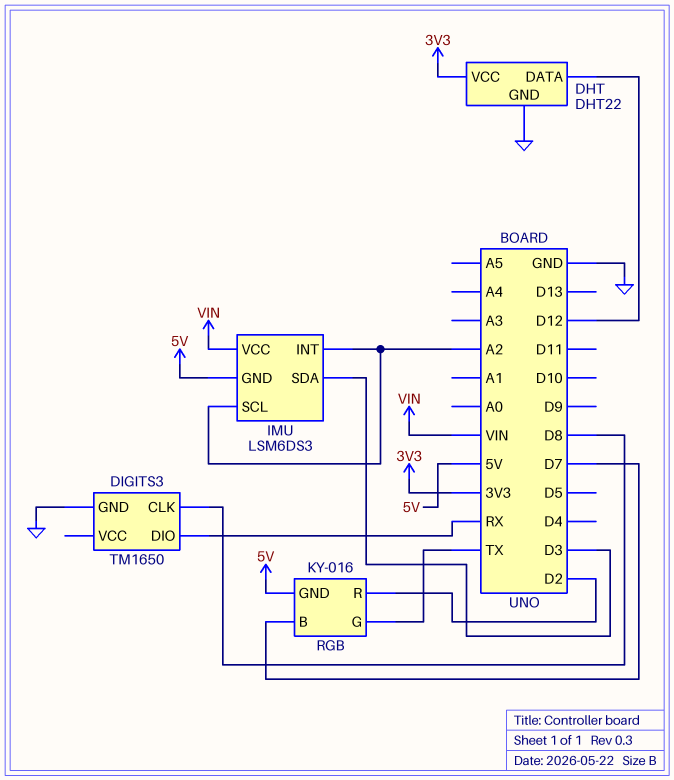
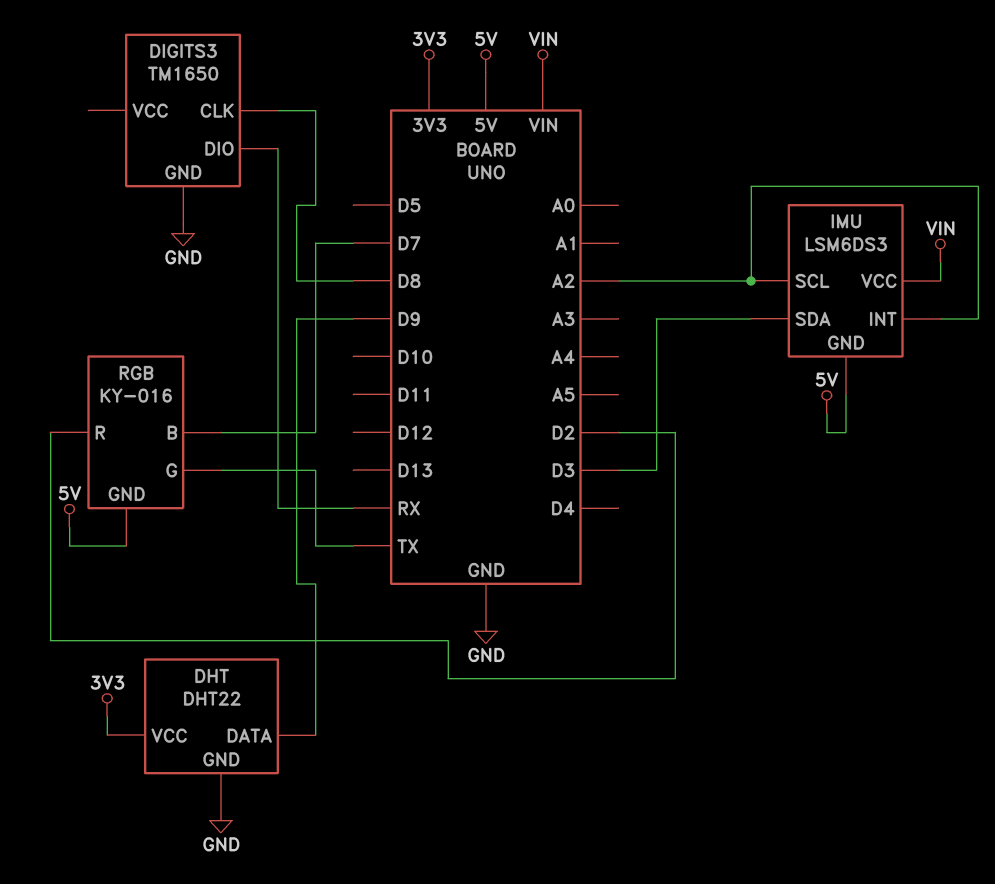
DHT pin DATA: D12 -> D9

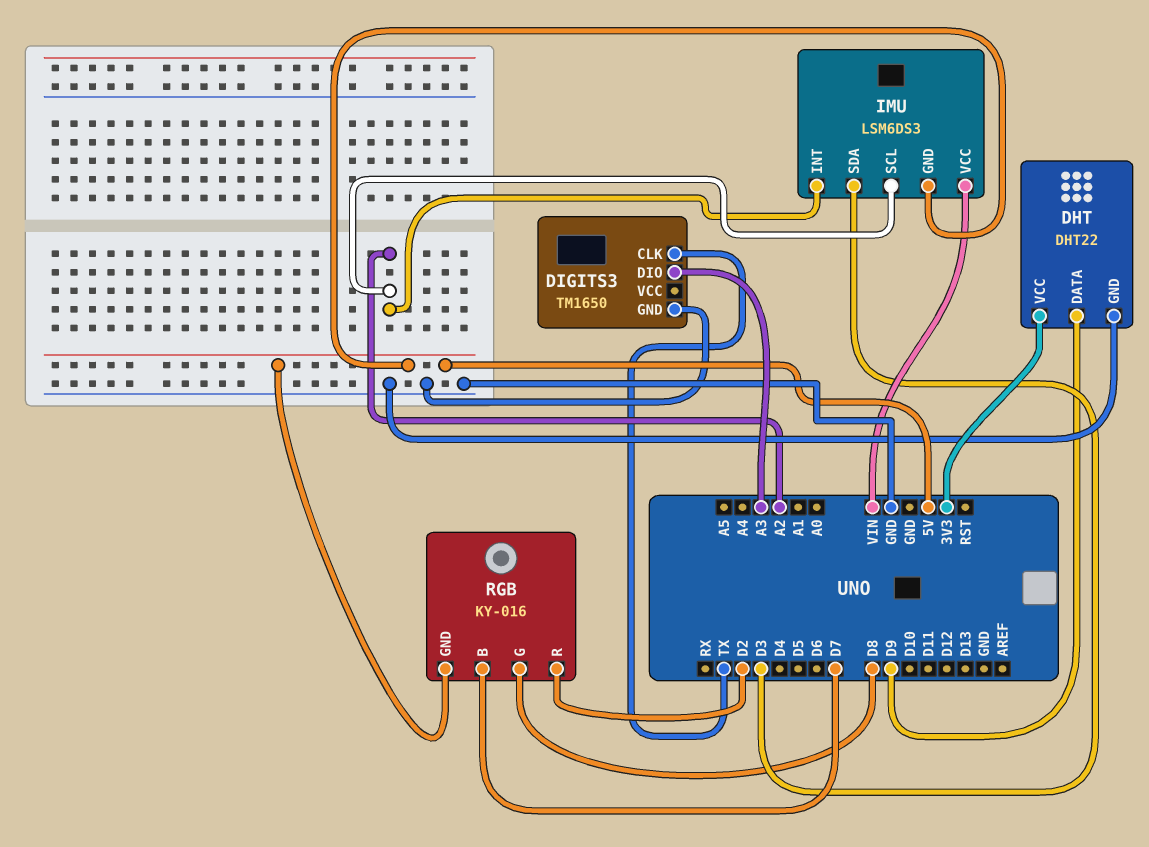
DIGITS3 pin CLK: D8 -> TX
DIGITS3 pin DIO: RX -> A3
RGB pin G: TX -> D8

